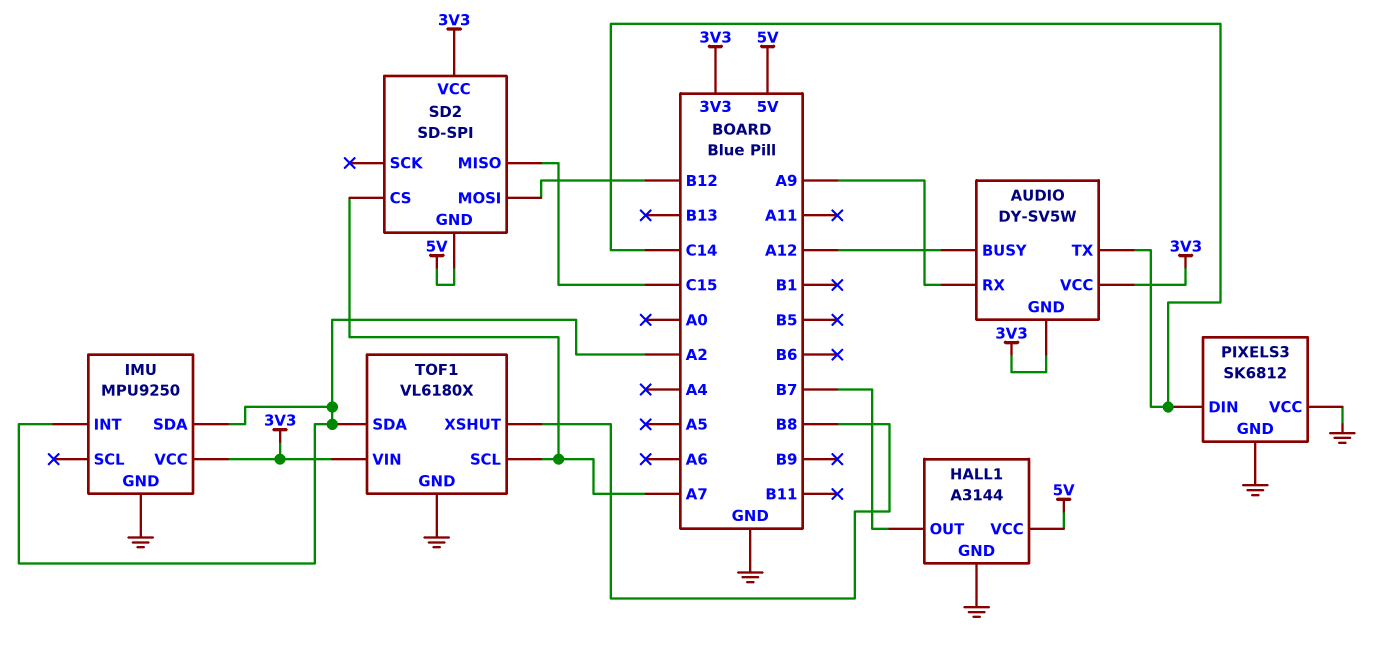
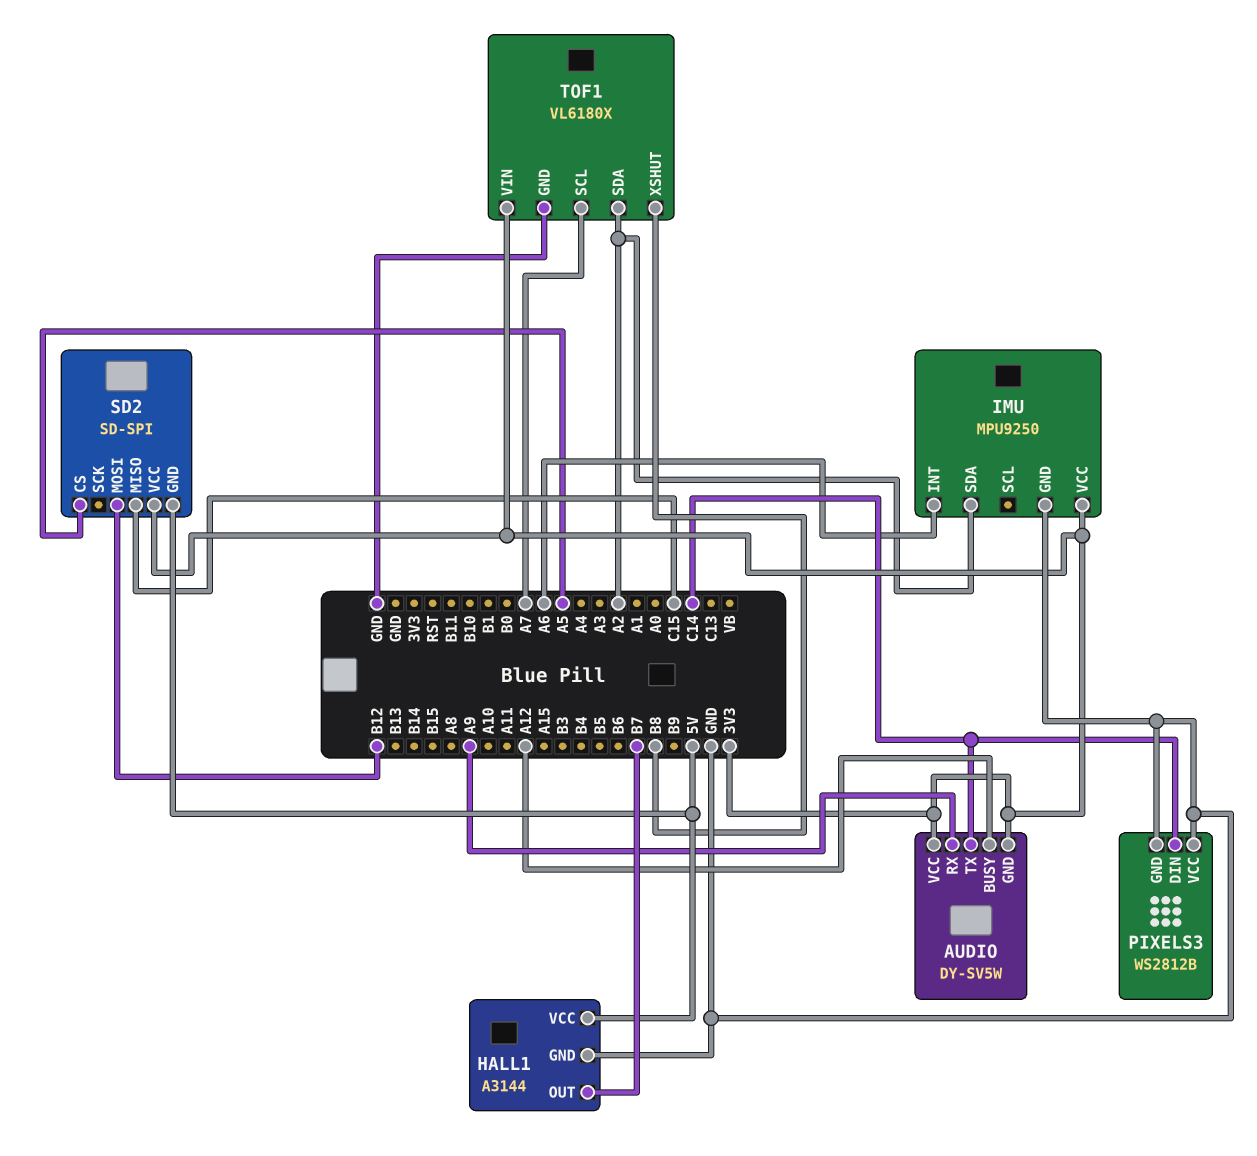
IMU pin INT: A2 -> A6
PIXELS3: SK6812 -> WS2812B
SD2 pin CS: A7 -> A5

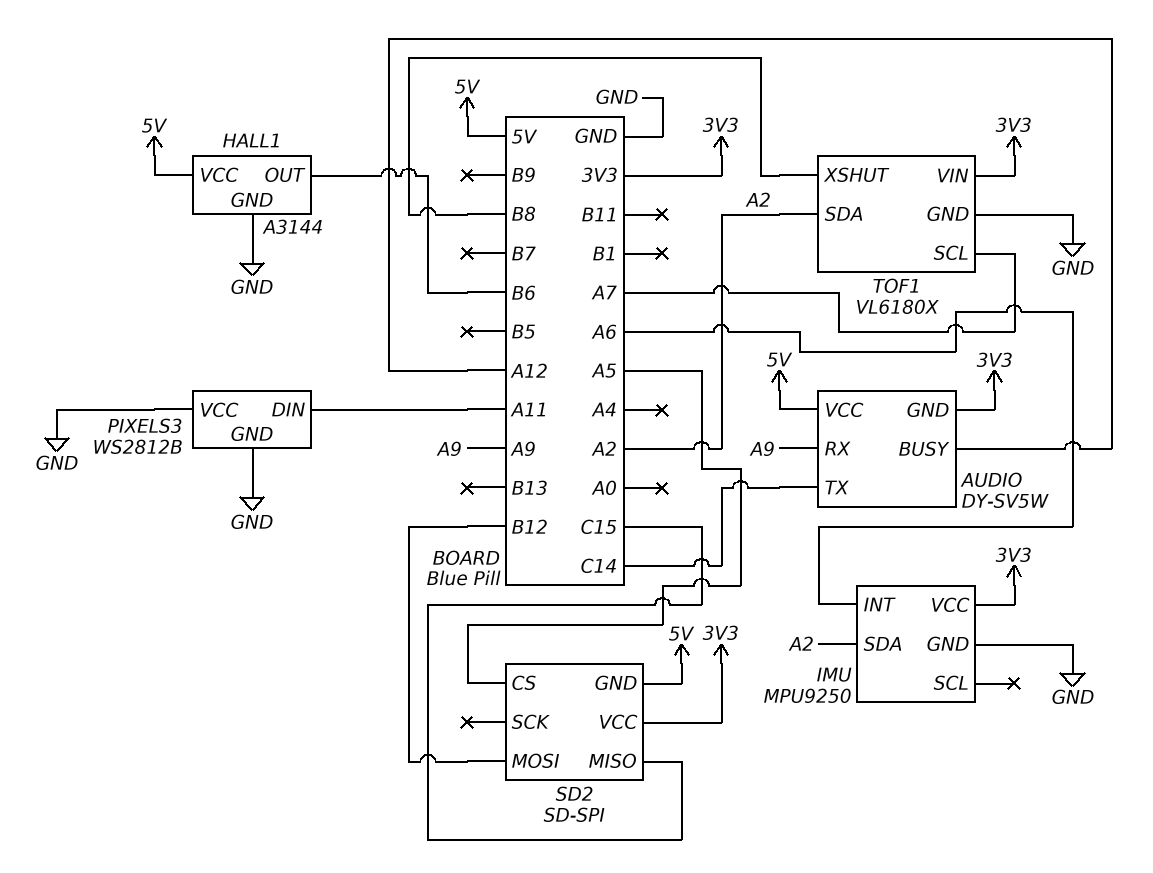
AUDIO pin VCC: 3V3 -> 5V
HALL1 pin OUT: B7 -> B6
PIXELS3 pin DIN: C14 -> A11

